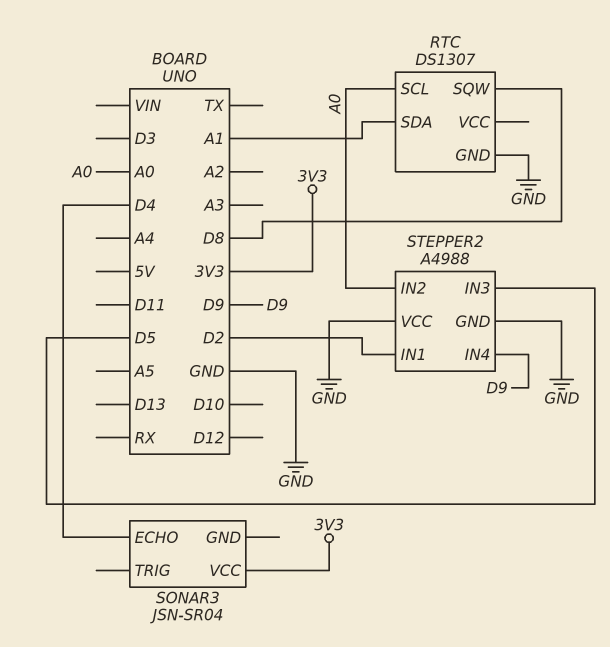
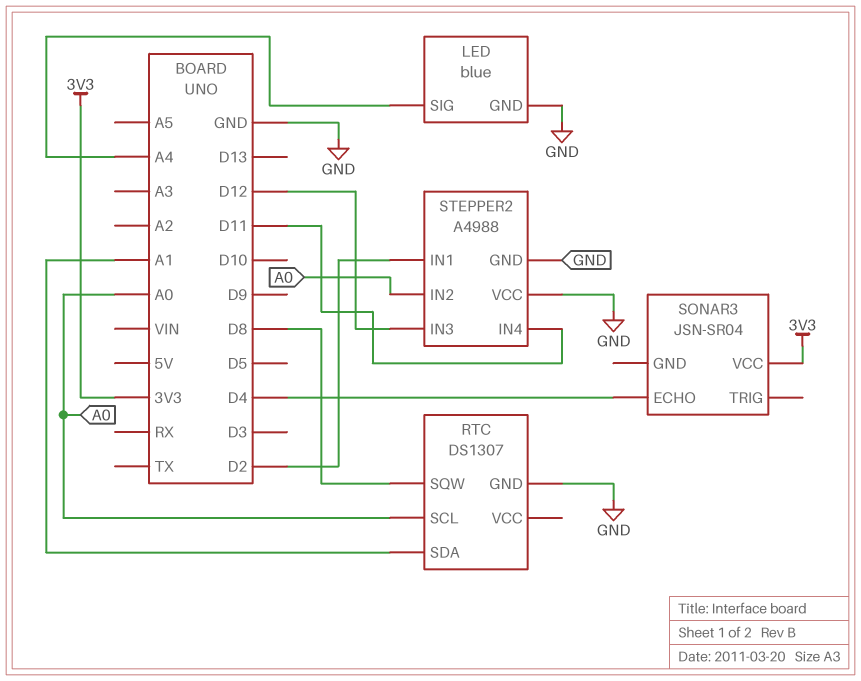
LED: none -> blue
LED pin GND: none -> GND
LED pin SIG: none -> A4
STEPPER2 pin IN3: D5 -> D12
STEPPER2 pin IN4: D9 -> D11

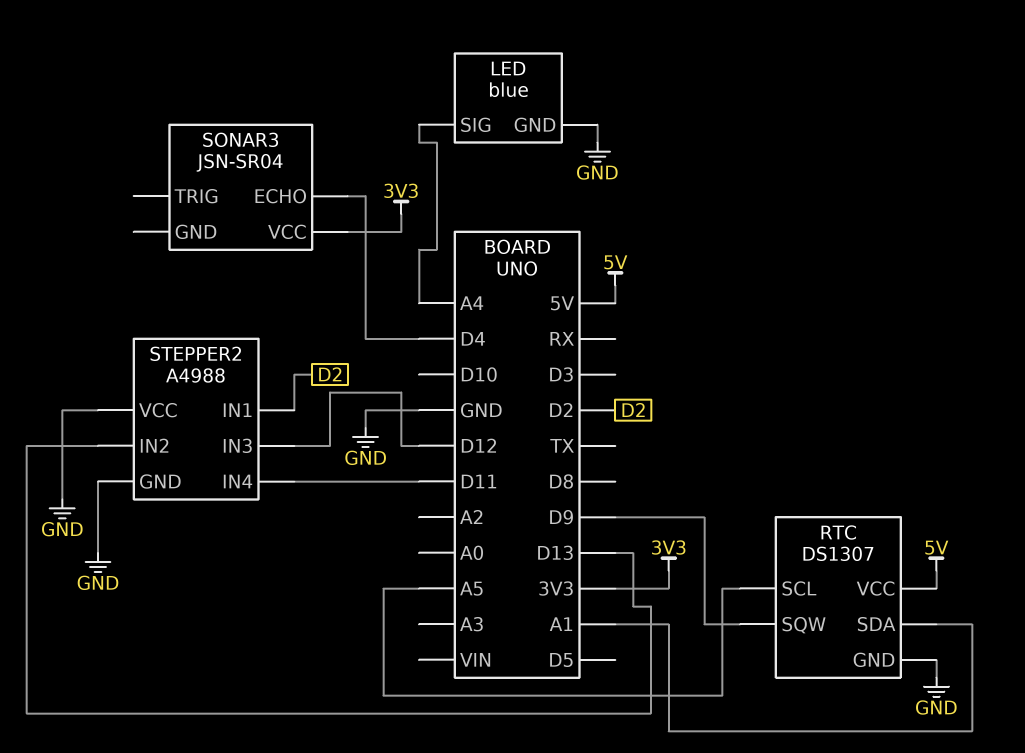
RTC pin SCL: A0 -> A5
RTC pin SQW: D8 -> D9
RTC pin VCC: none -> 5V
STEPPER2 pin IN2: A0 -> D13

